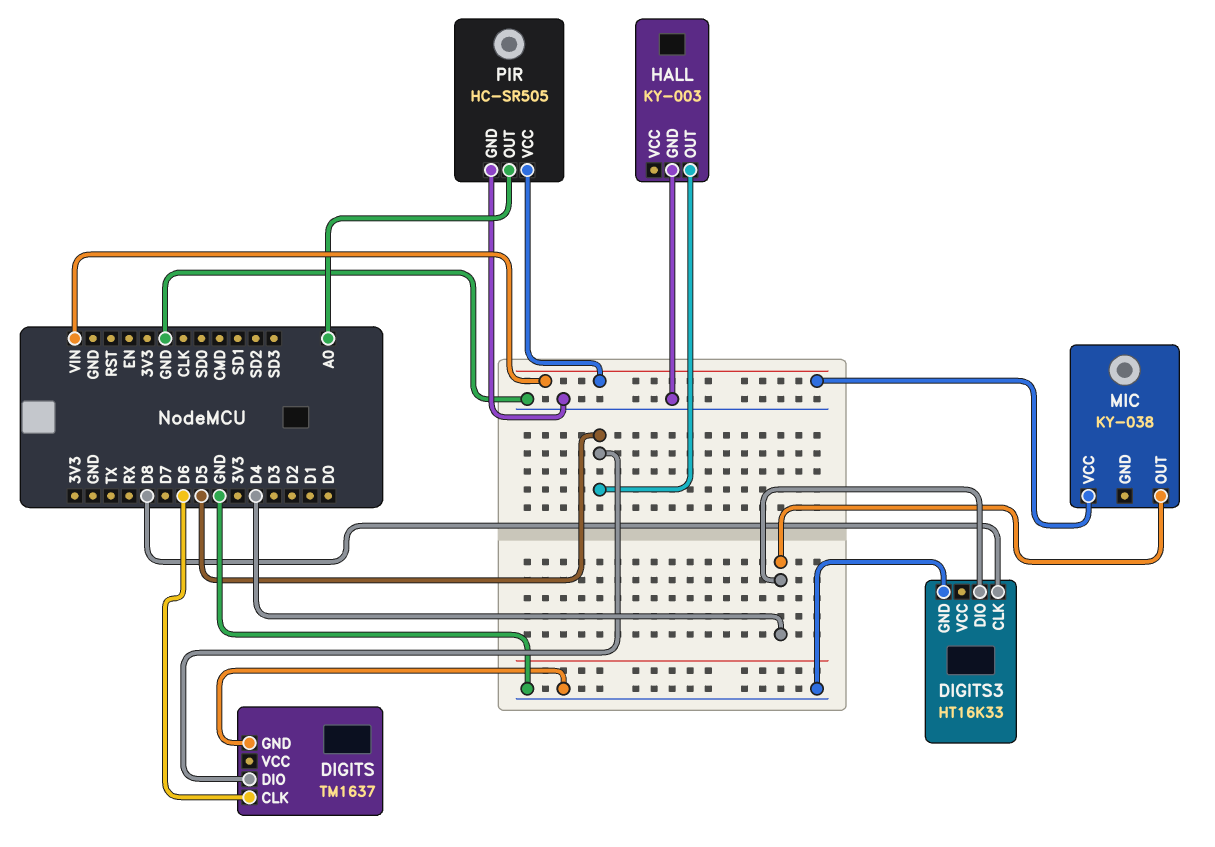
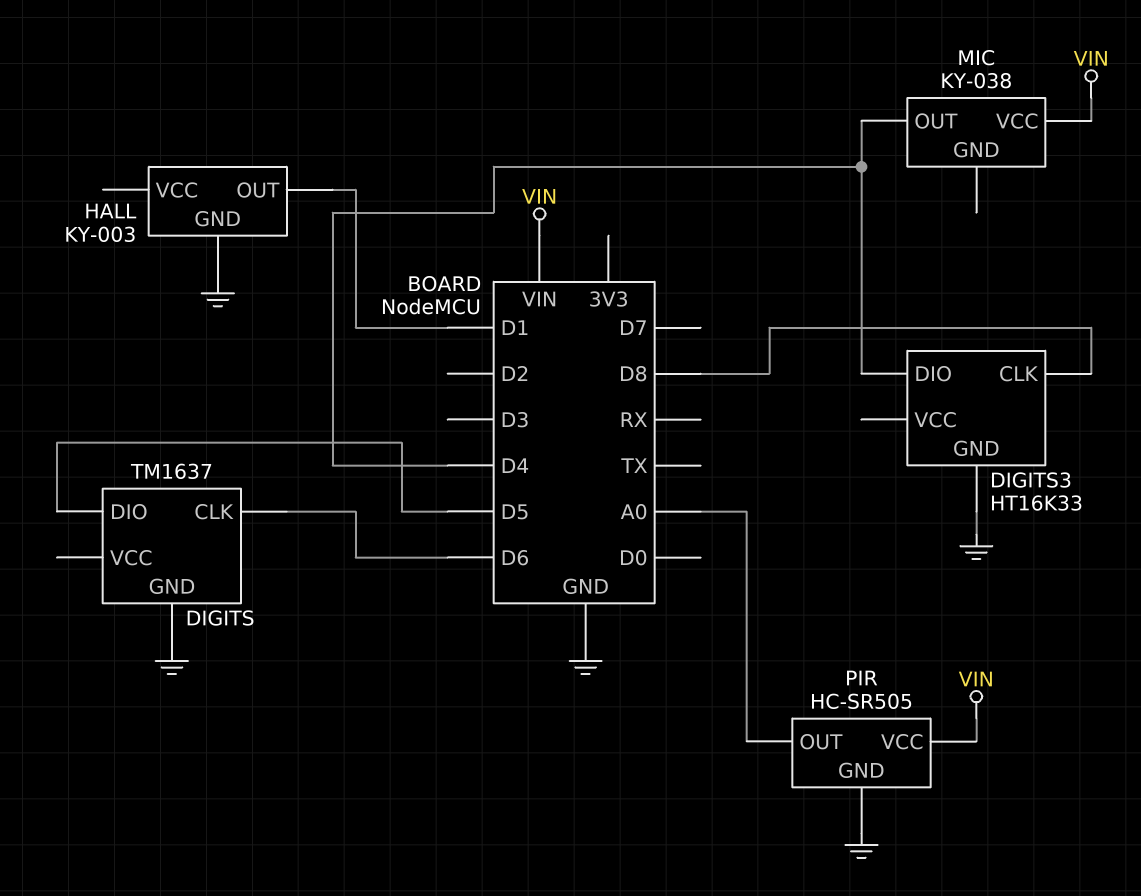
HALL pin OUT: D5 -> D1

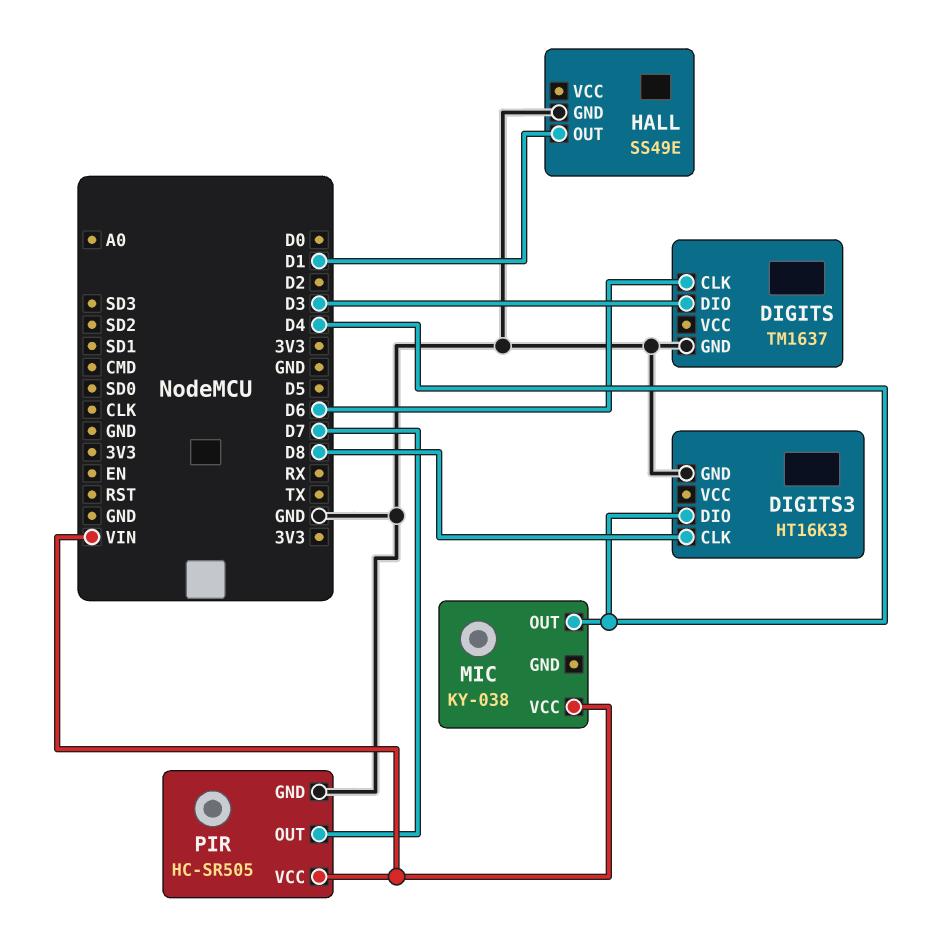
DIGITS pin DIO: D5 -> D3
HALL: KY-003 -> SS49E
PIR pin OUT: A0 -> D7

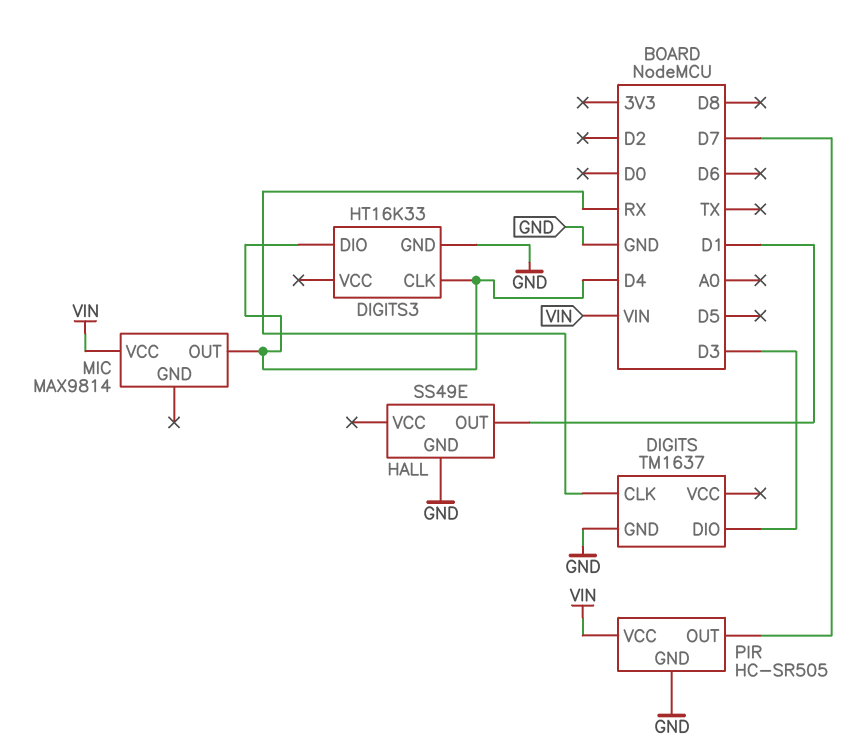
DIGITS pin CLK: D6 -> RX
DIGITS3 pin CLK: D8 -> D4
MIC: KY-038 -> MAX9814

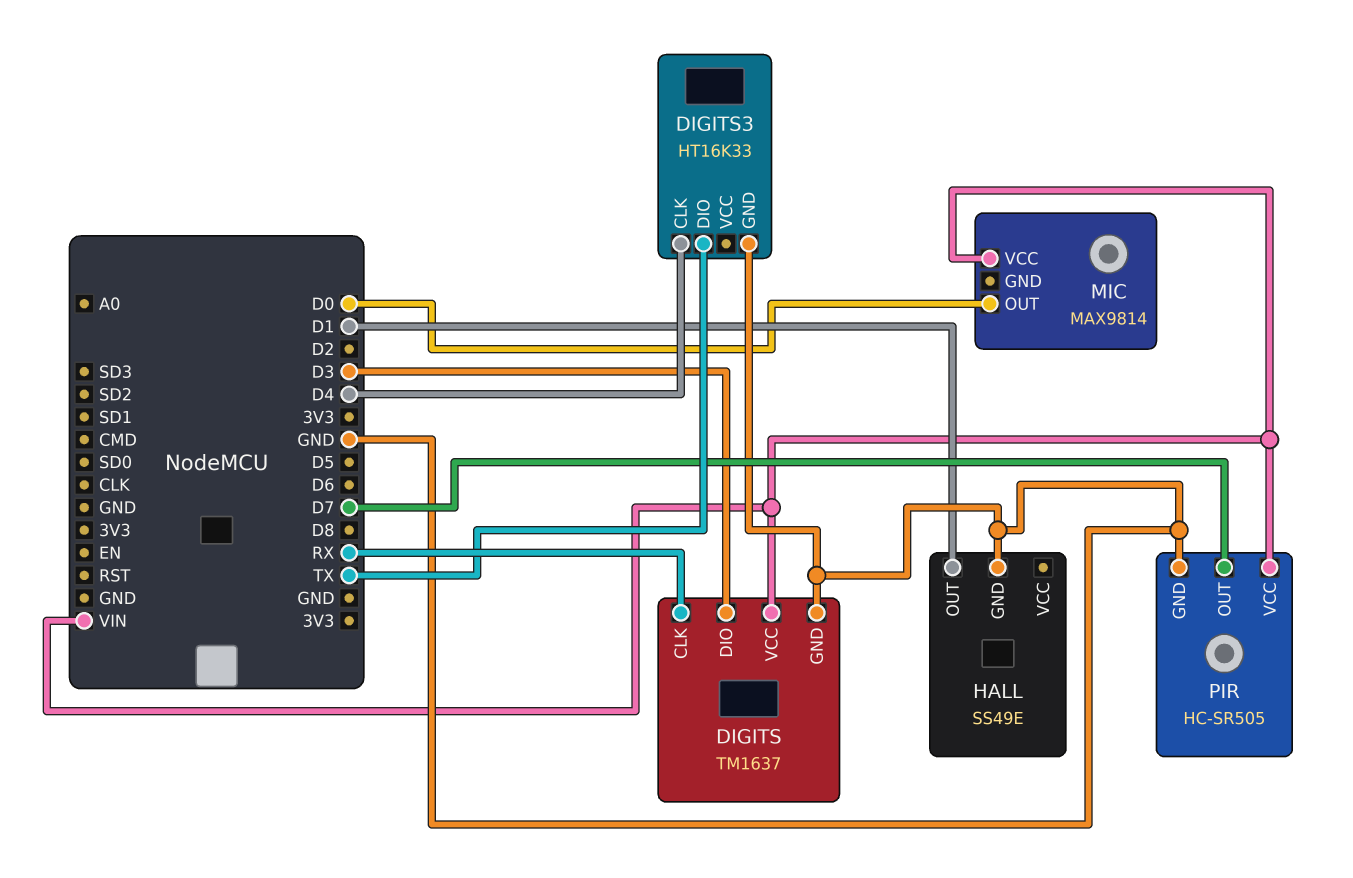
DIGITS pin VCC: none -> VIN
DIGITS3 pin DIO: D4 -> TX
MIC pin OUT: D4 -> D0

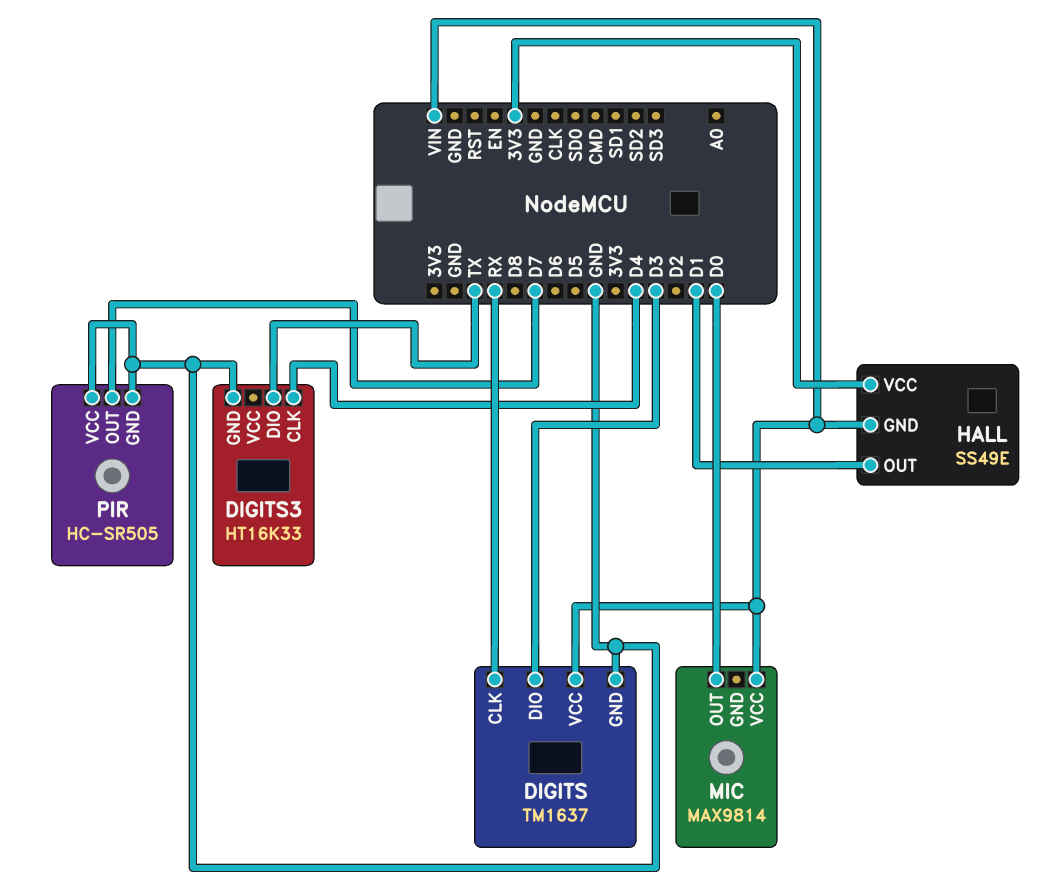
HALL pin GND: GND -> VIN
HALL pin VCC: none -> 3V3
PIR pin VCC: VIN -> GND

